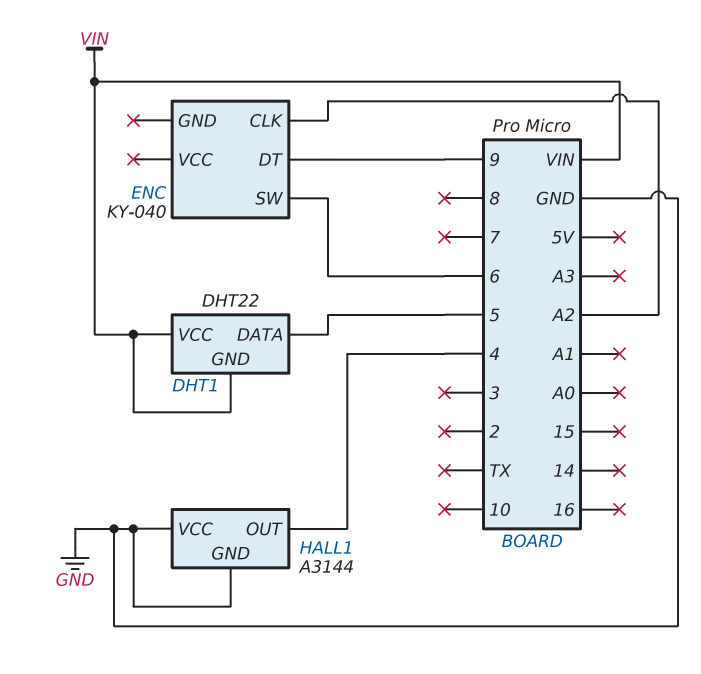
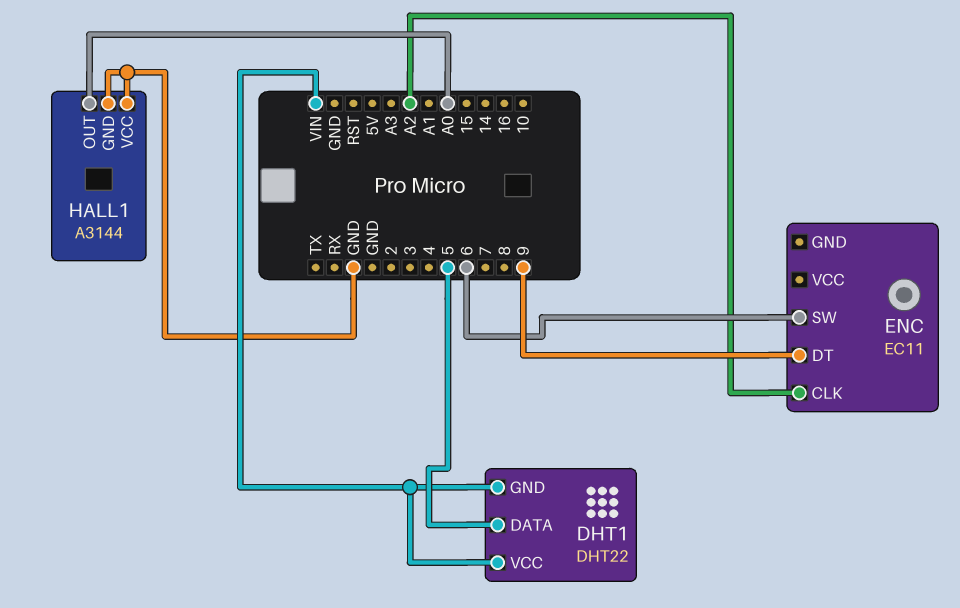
ENC: KY-040 -> EC11
HALL1 pin OUT: 4 -> A0

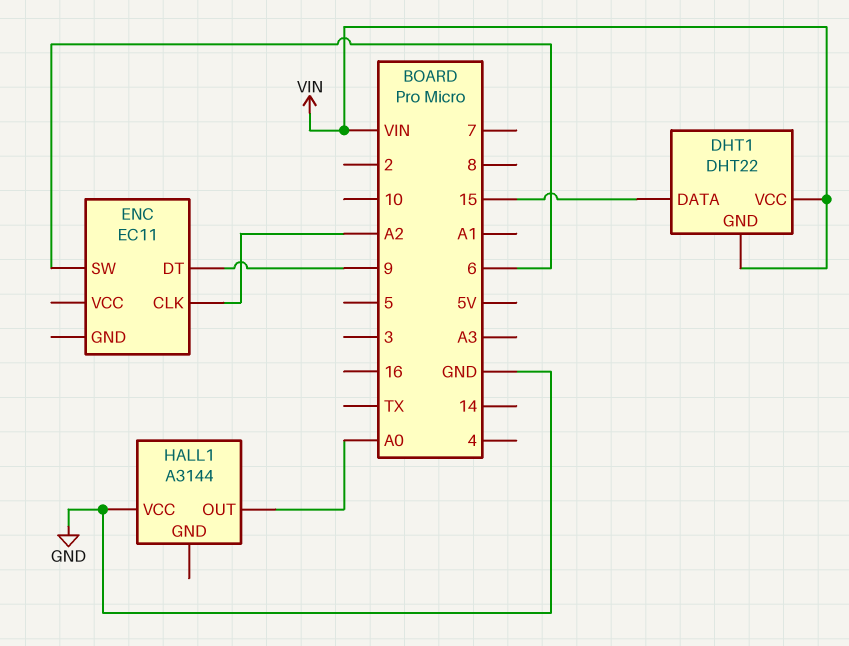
DHT1 pin DATA: 5 -> 15
HALL1 pin GND: GND -> none

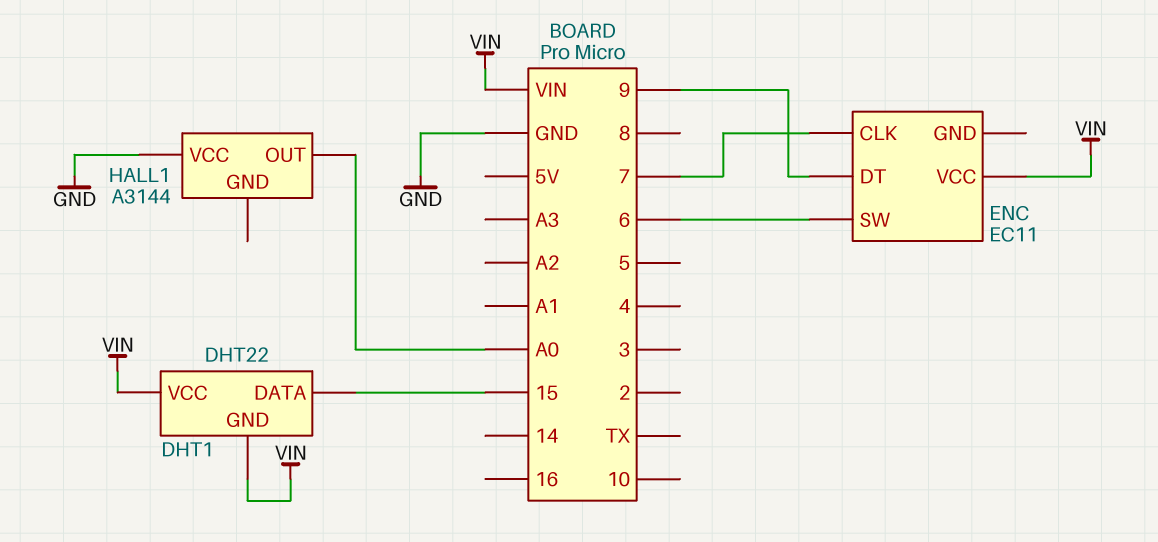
ENC pin CLK: A2 -> 7
ENC pin VCC: none -> VIN

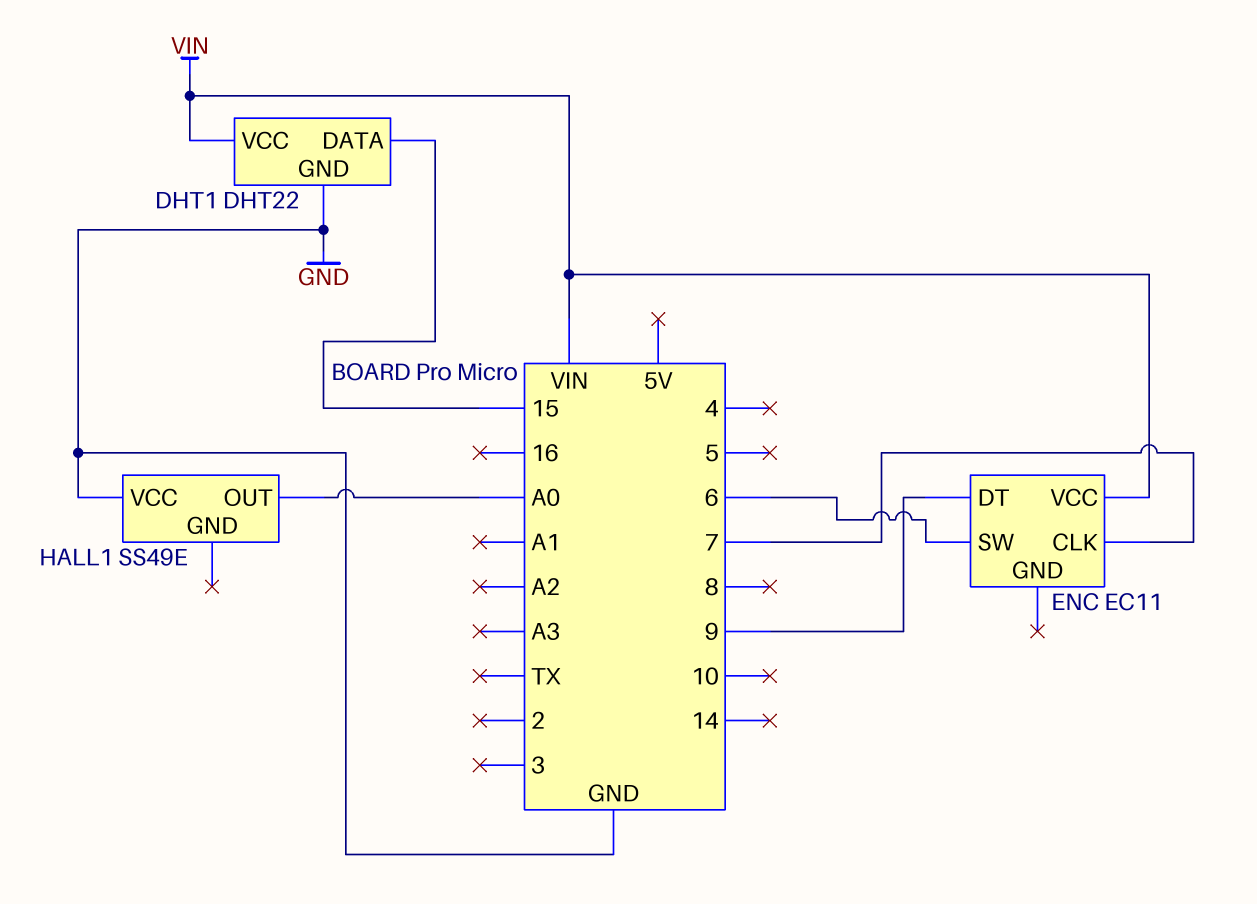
DHT1 pin GND: VIN -> GND
HALL1: A3144 -> SS49E

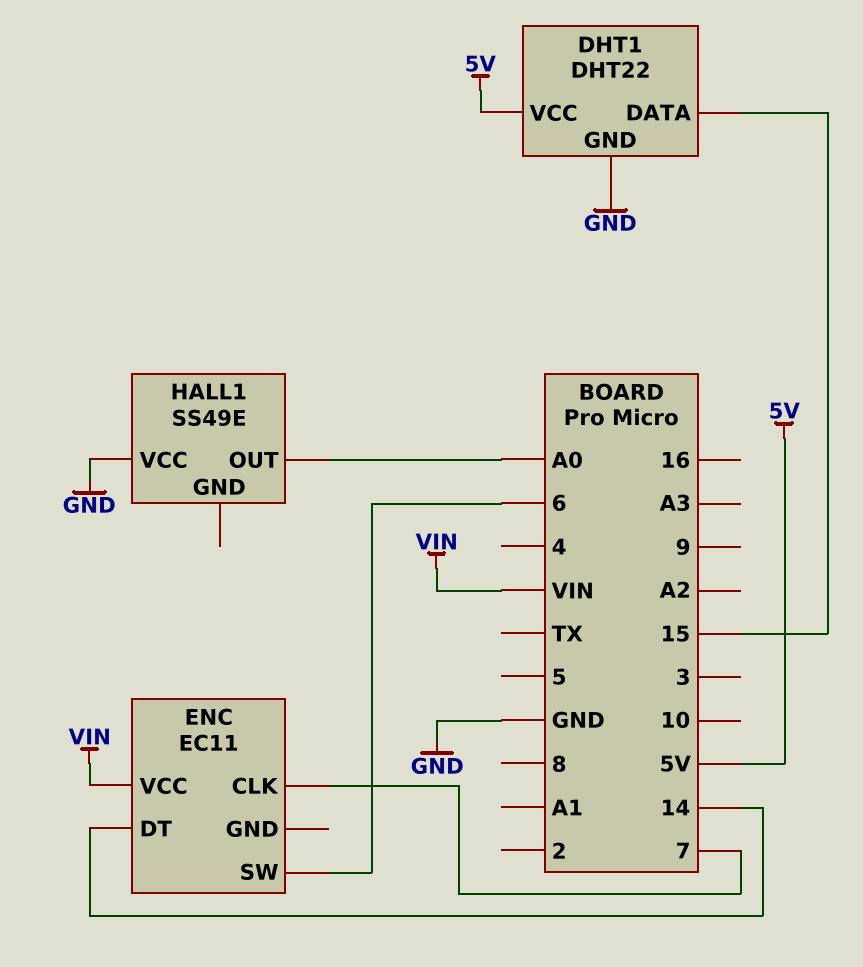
DHT1 pin VCC: VIN -> 5V
ENC pin DT: 9 -> 14

